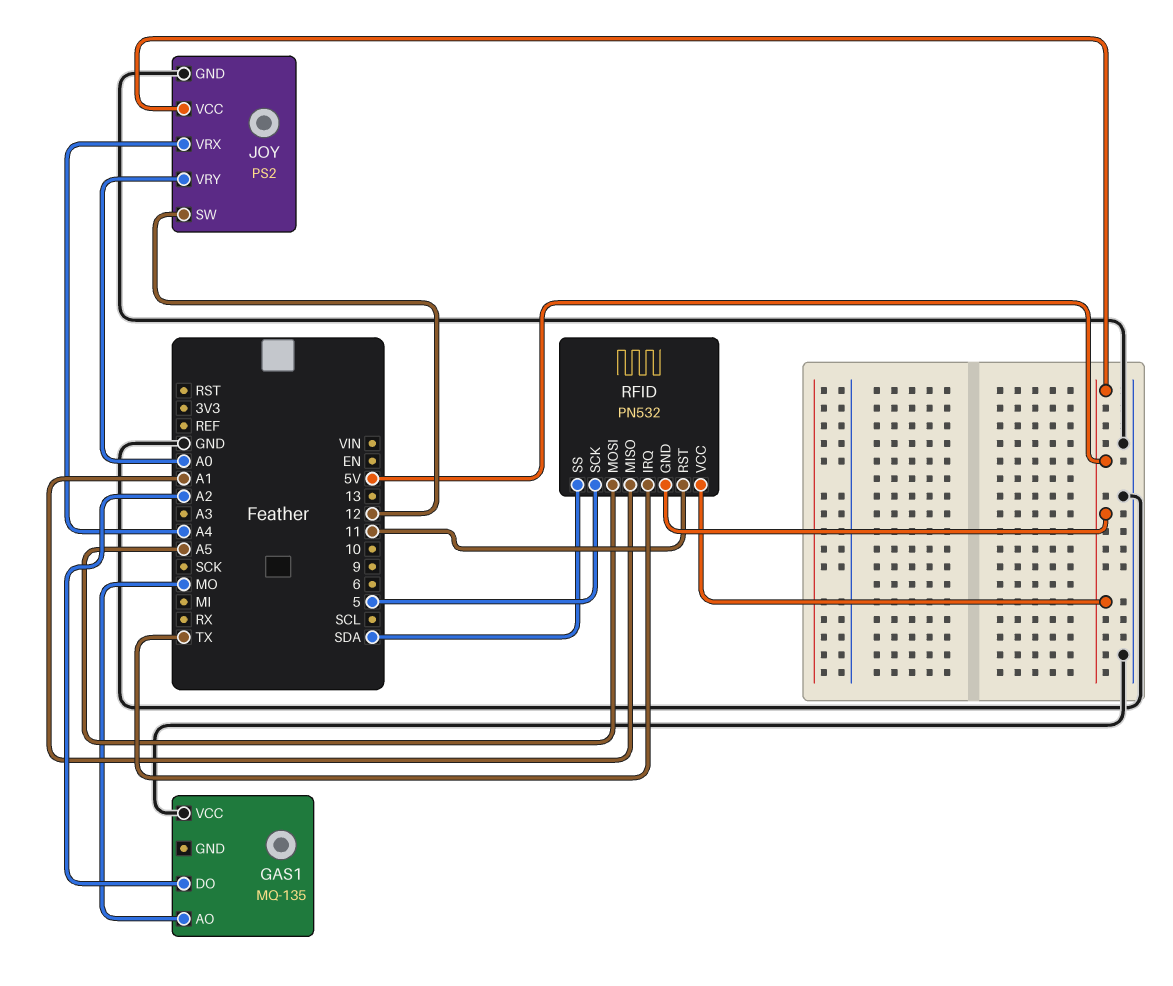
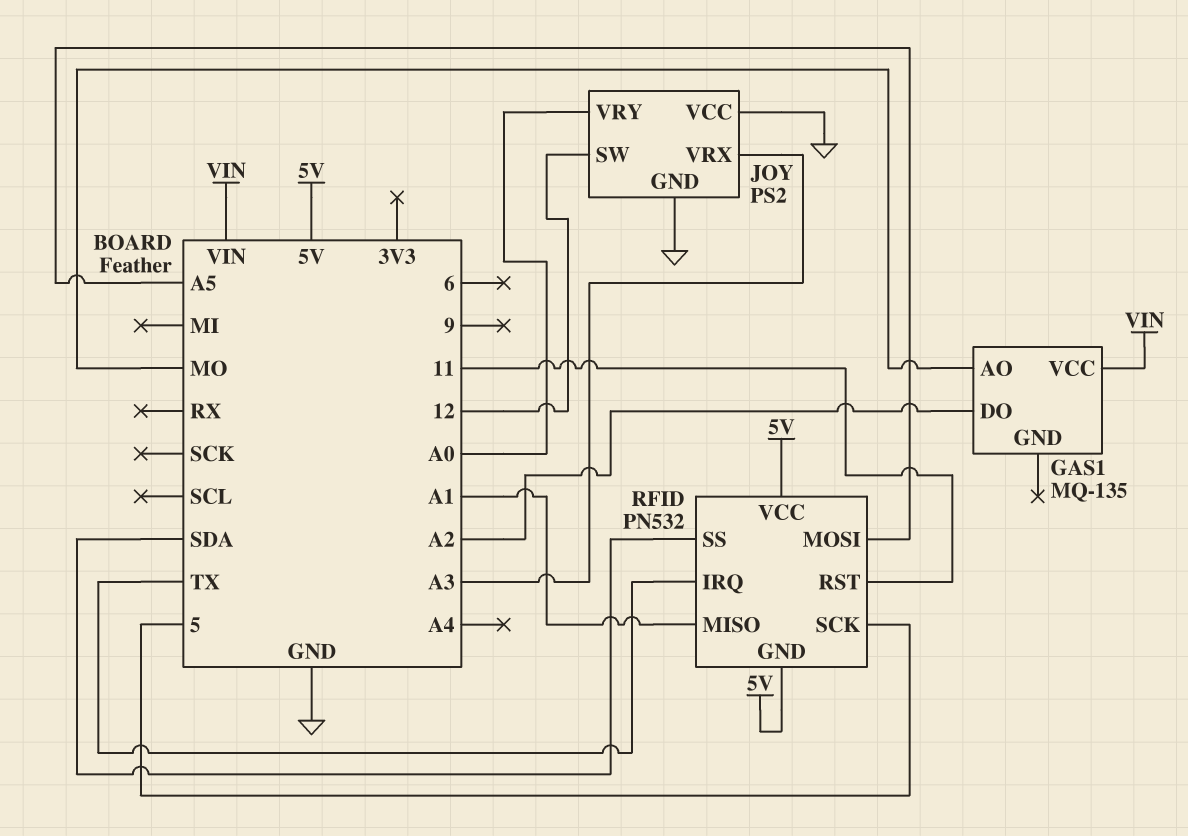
GAS1 pin VCC: GND -> VIN
JOY pin VCC: 5V -> GND
JOY pin VRX: A4 -> A3

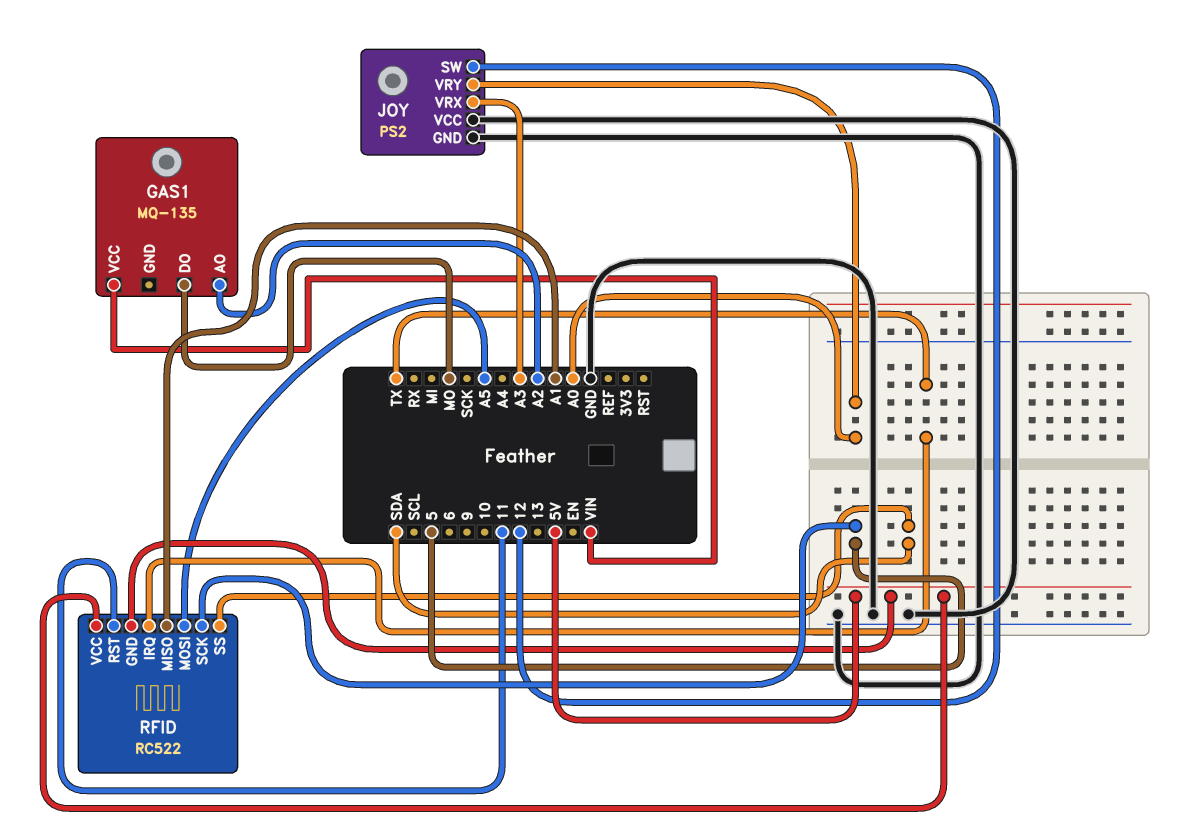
GAS1 pin AO: MO -> A2
GAS1 pin DO: A2 -> MO
RFID: PN532 -> RC522

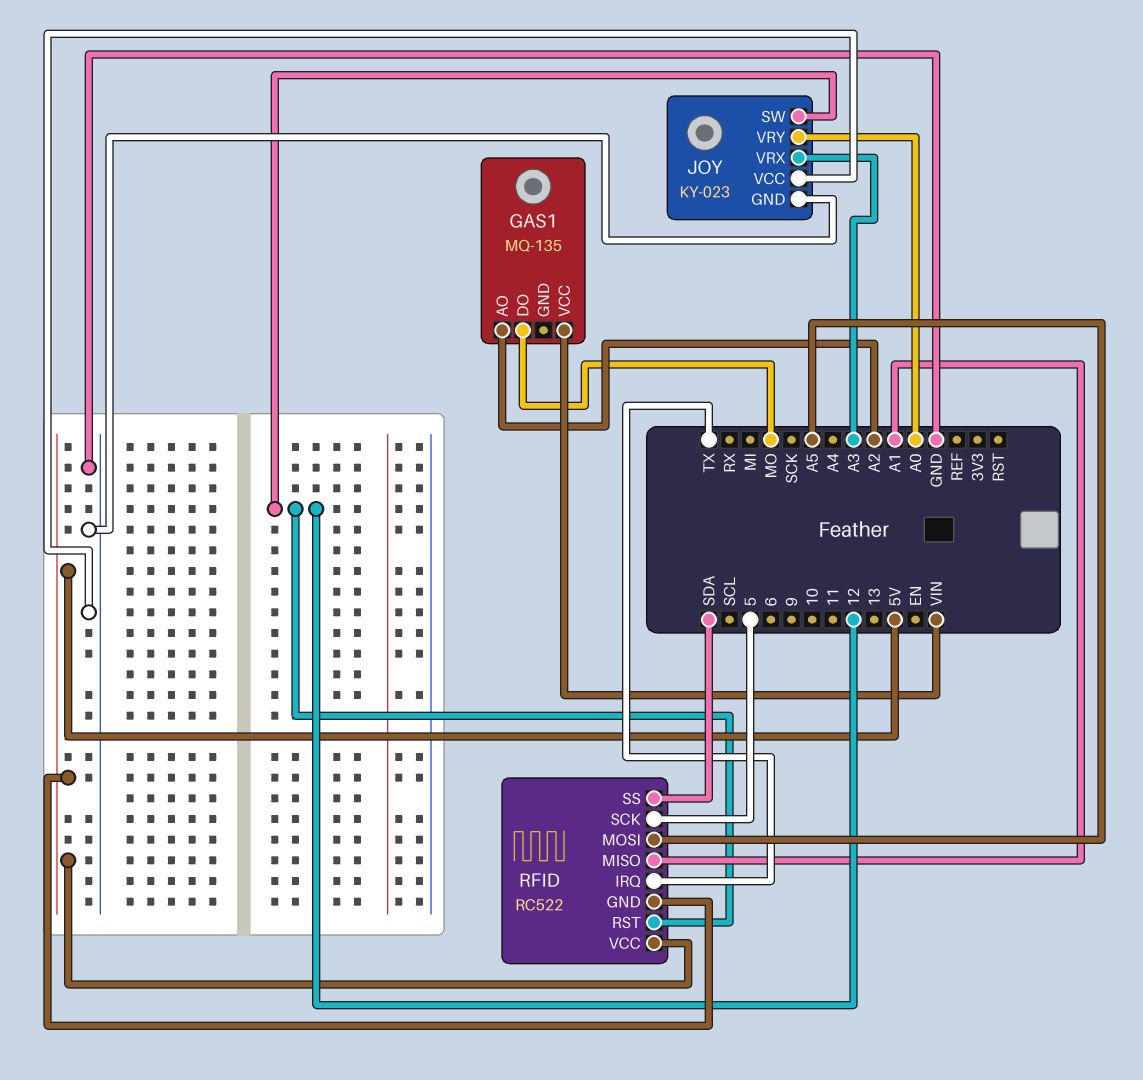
JOY: PS2 -> KY-023
RFID pin RST: 11 -> 12

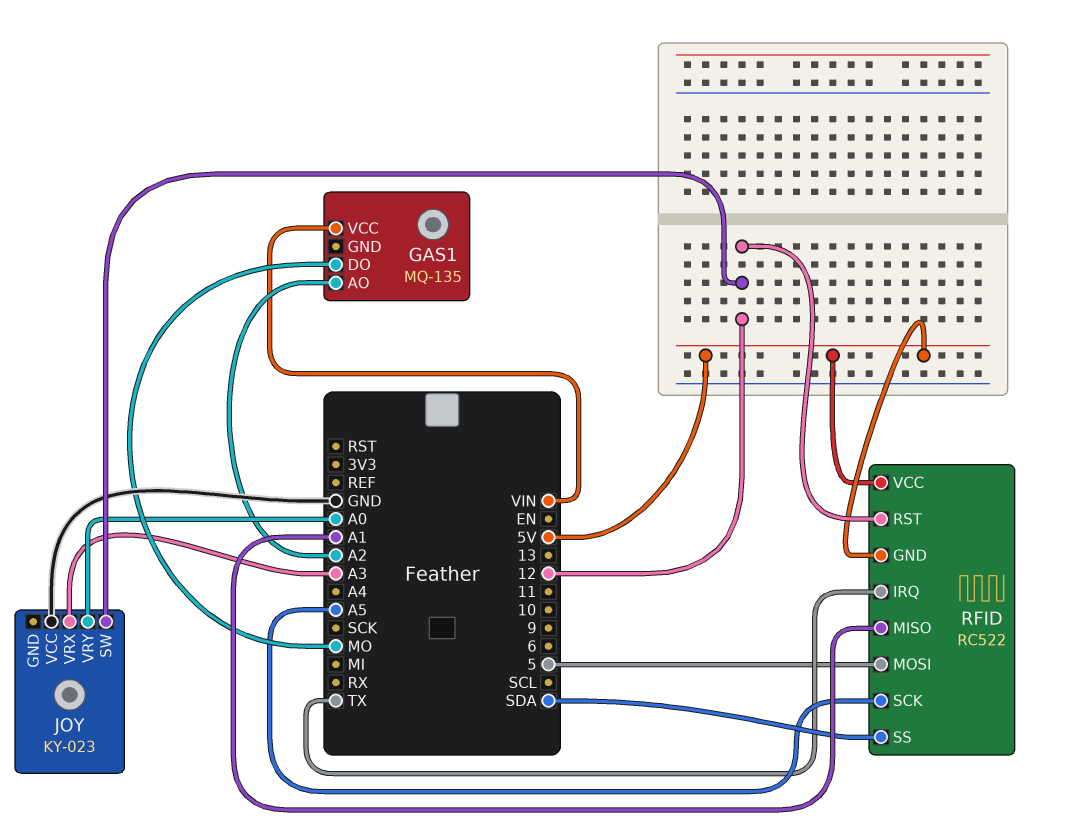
JOY pin GND: GND -> none
RFID pin MOSI: A5 -> 5
RFID pin SCK: 5 -> A5

